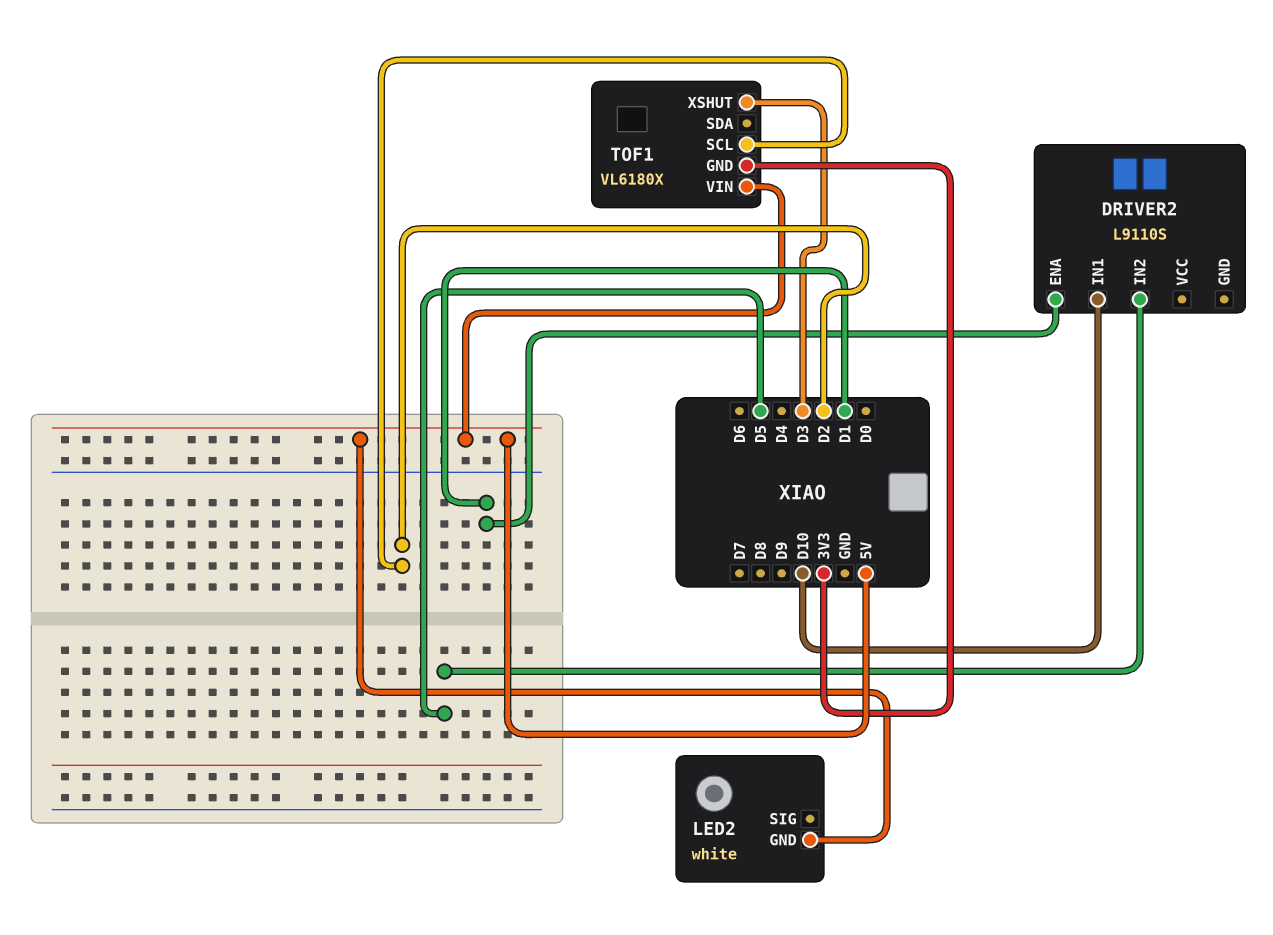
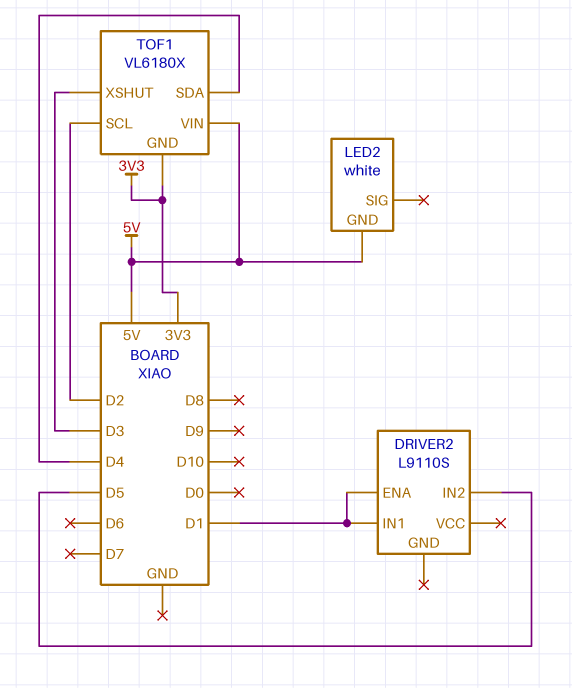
DRIVER2 pin IN1: D10 -> D1
TOF1 pin SDA: none -> D4

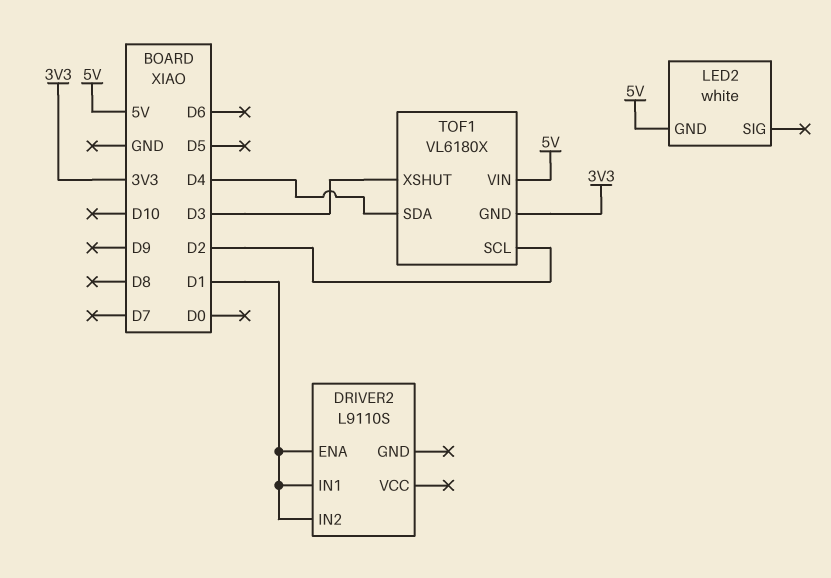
DRIVER2 pin IN2: D5 -> D1

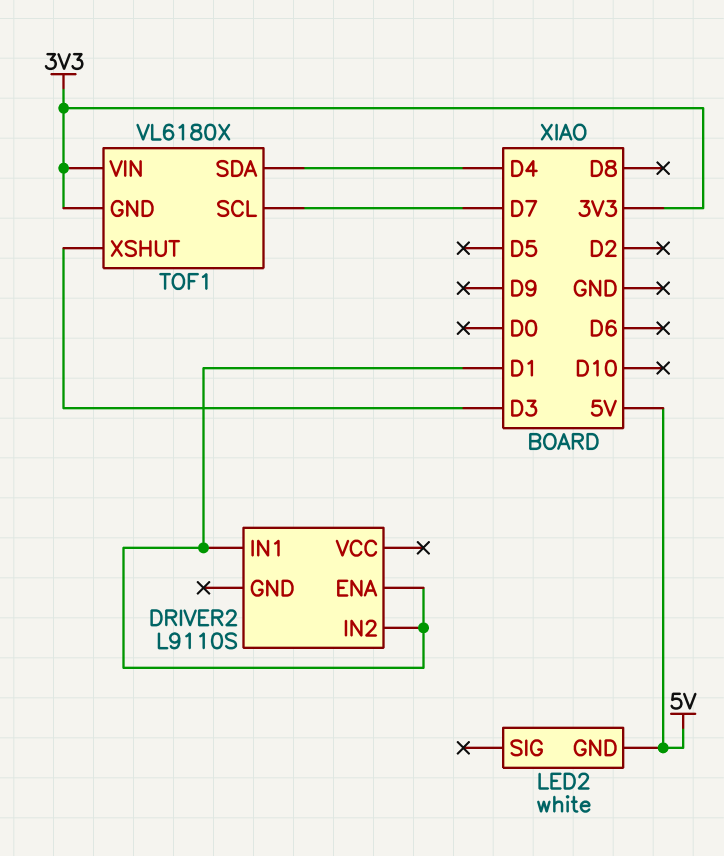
TOF1 pin SCL: D2 -> D7
TOF1 pin VIN: 5V -> 3V3

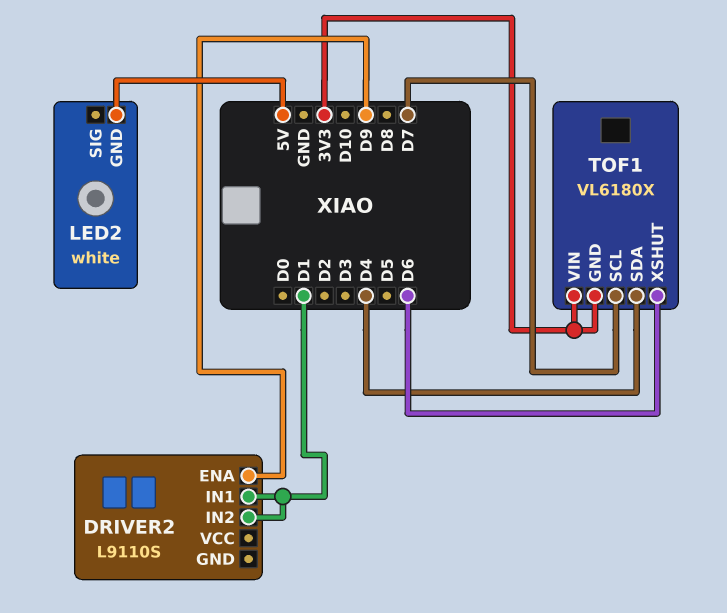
DRIVER2 pin ENA: D1 -> D9
TOF1 pin XSHUT: D3 -> D6

